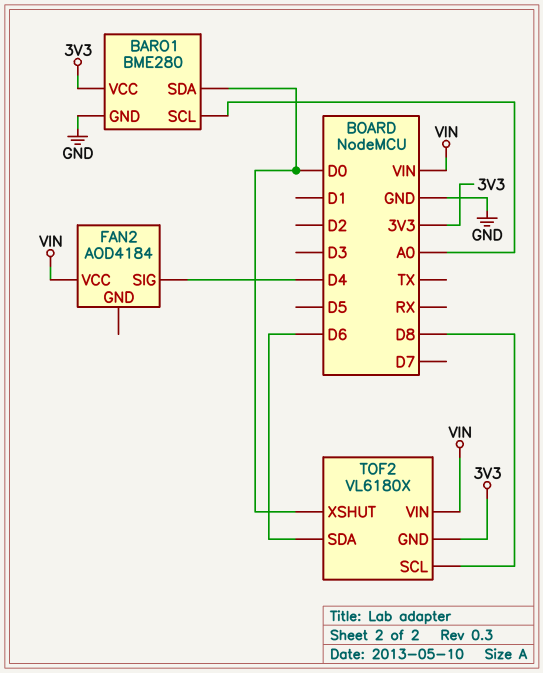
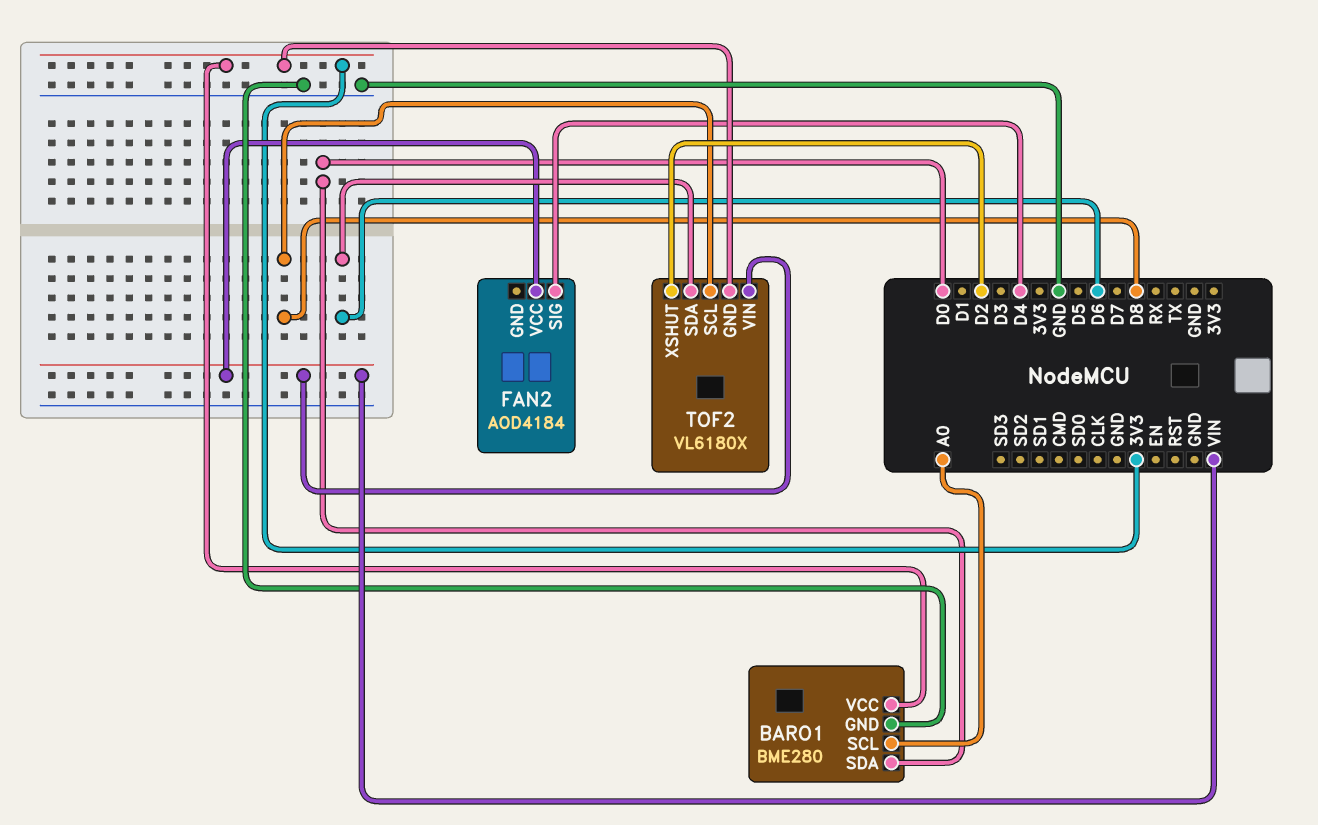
TOF2 pin XSHUT: D0 -> D2

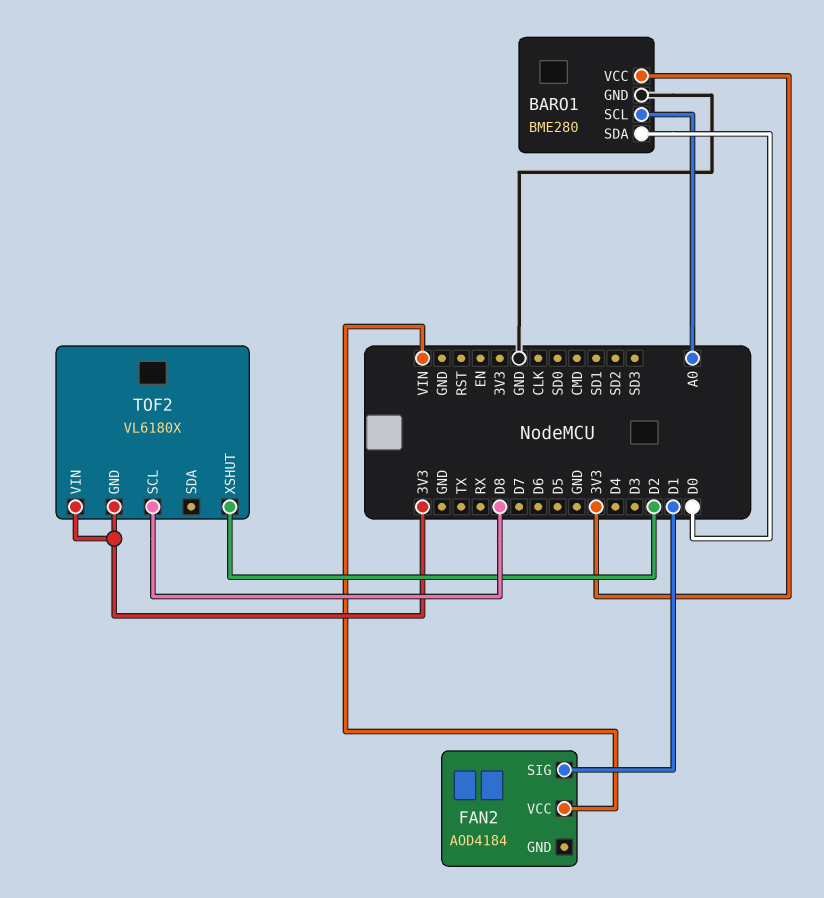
FAN2 pin SIG: D4 -> D1
TOF2 pin SDA: D6 -> none
TOF2 pin VIN: VIN -> 3V3

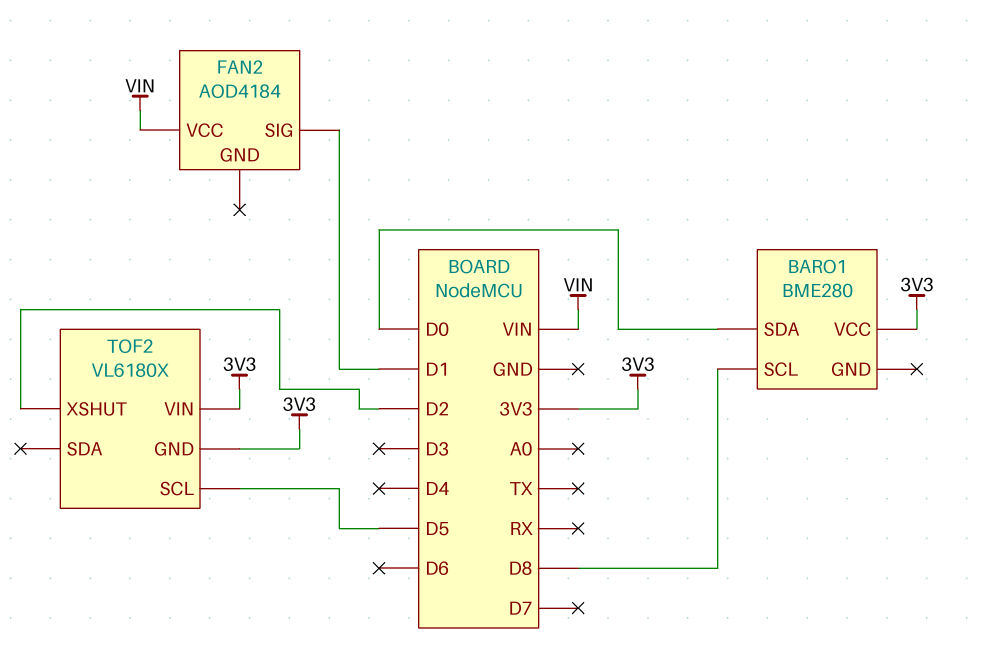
BARO1 pin GND: GND -> none
BARO1 pin SCL: A0 -> D8
TOF2 pin SCL: D8 -> D5

